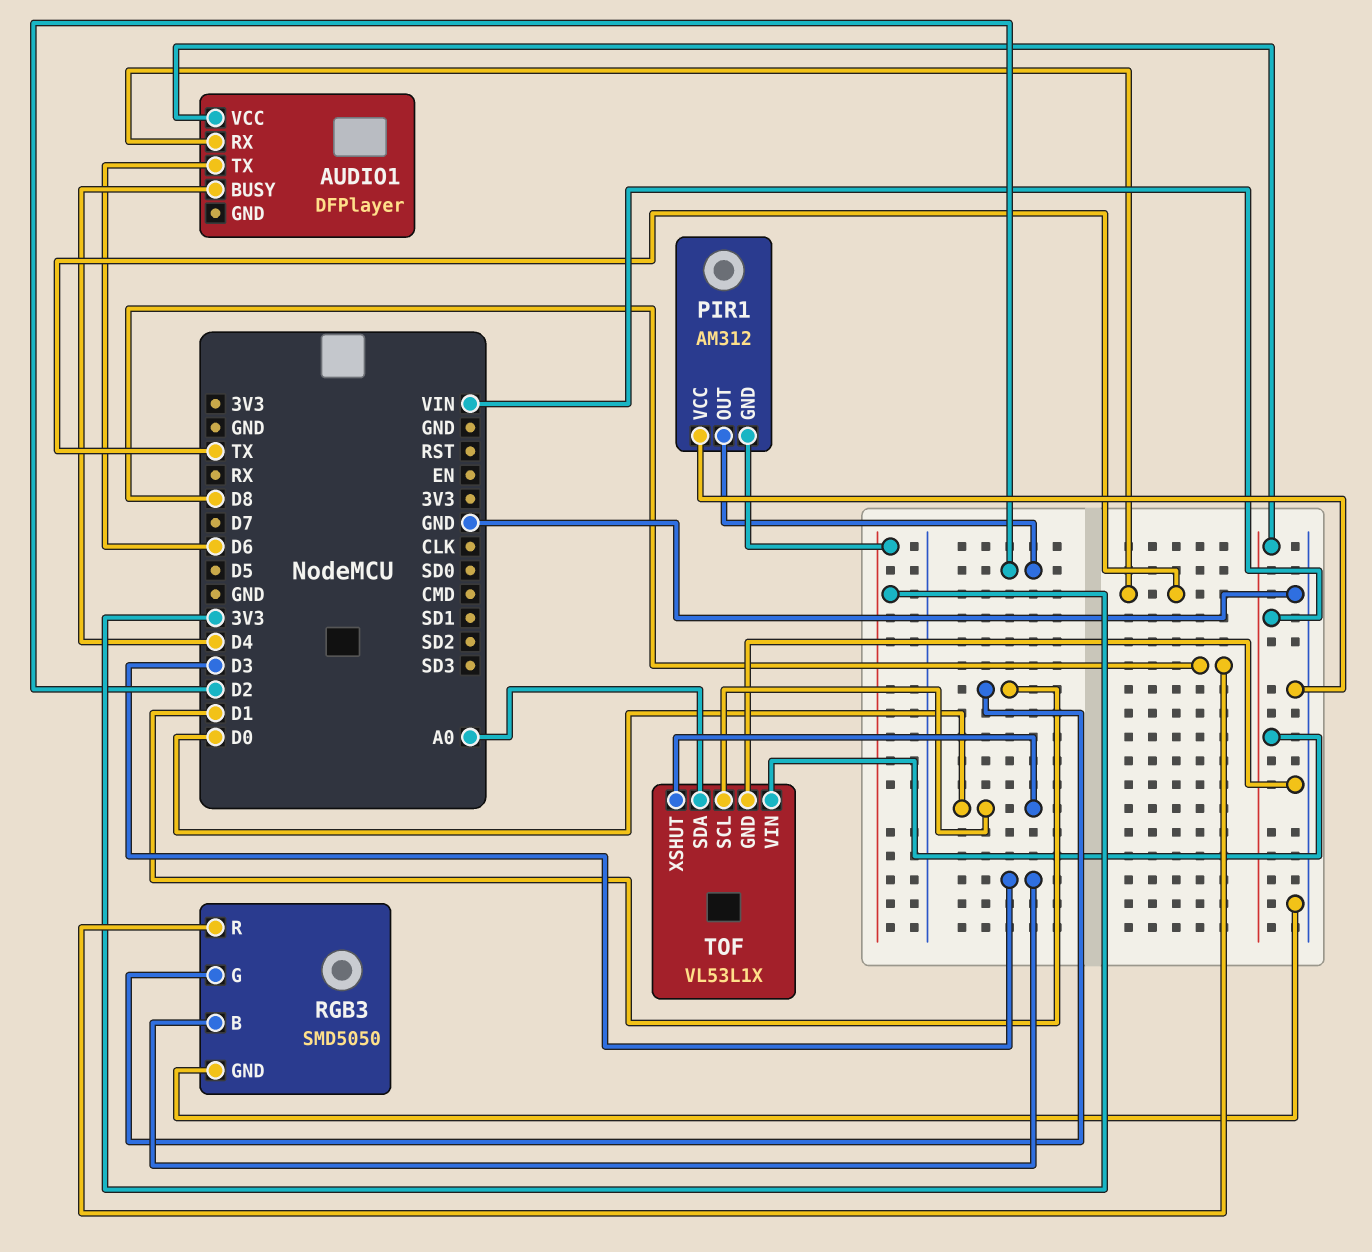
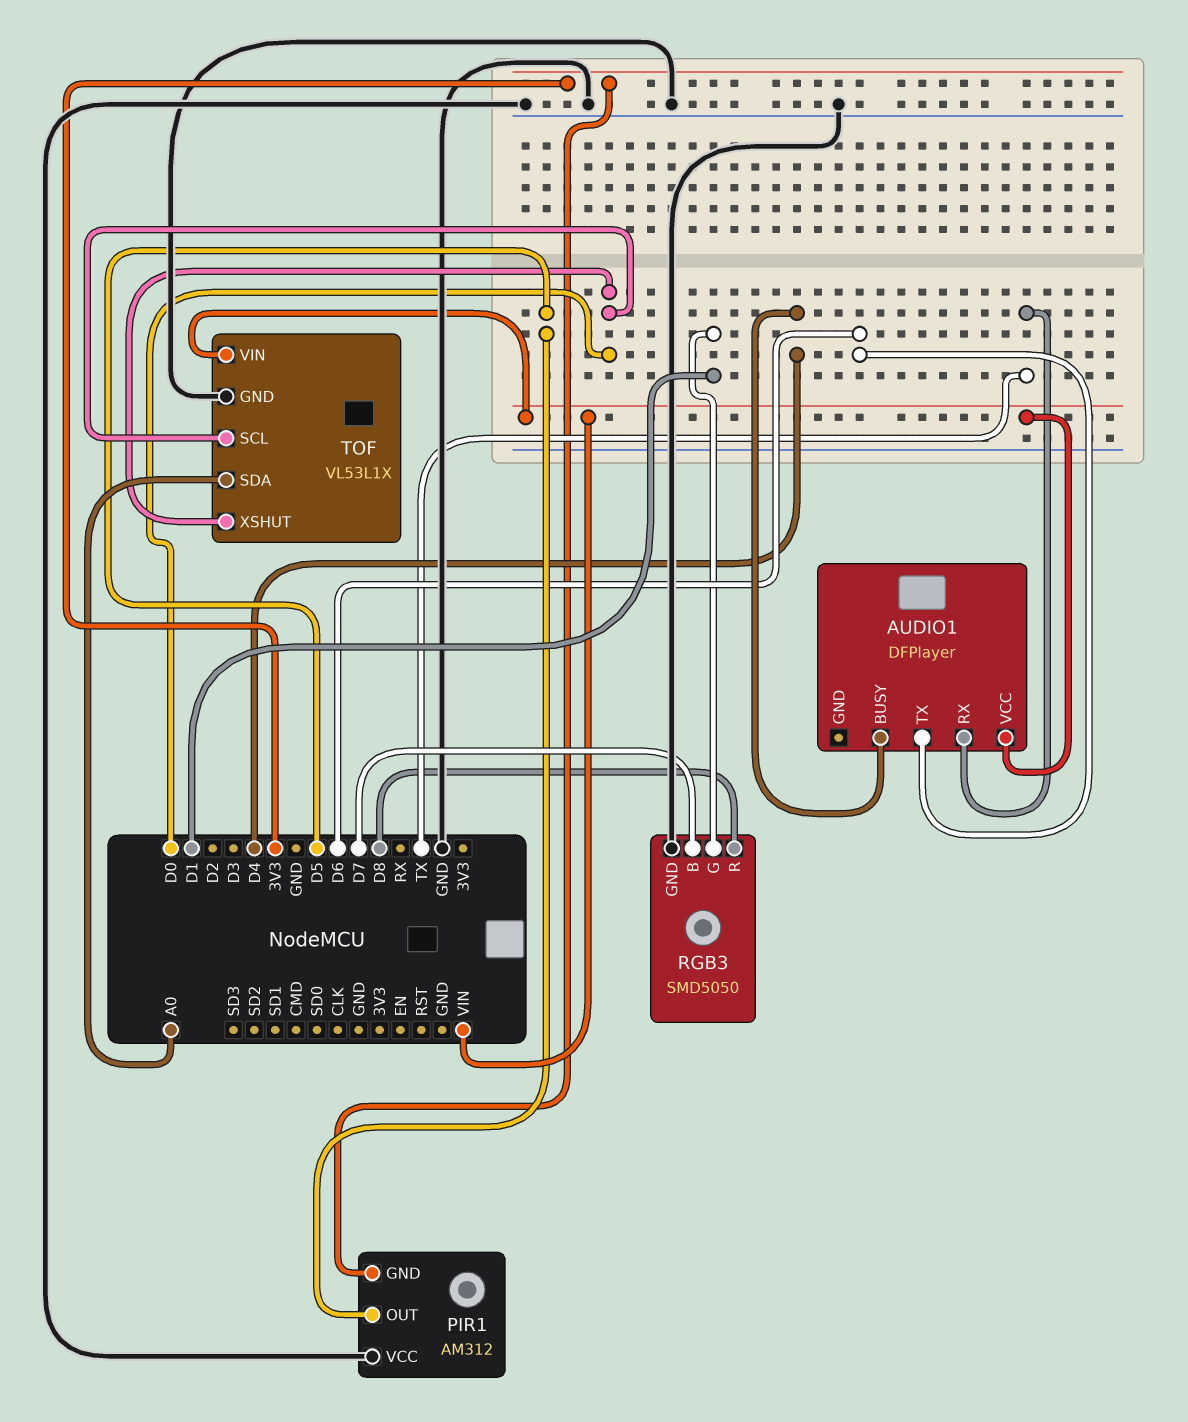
PIR1 pin OUT: D2 -> D5
RGB3 pin B: D3 -> D7

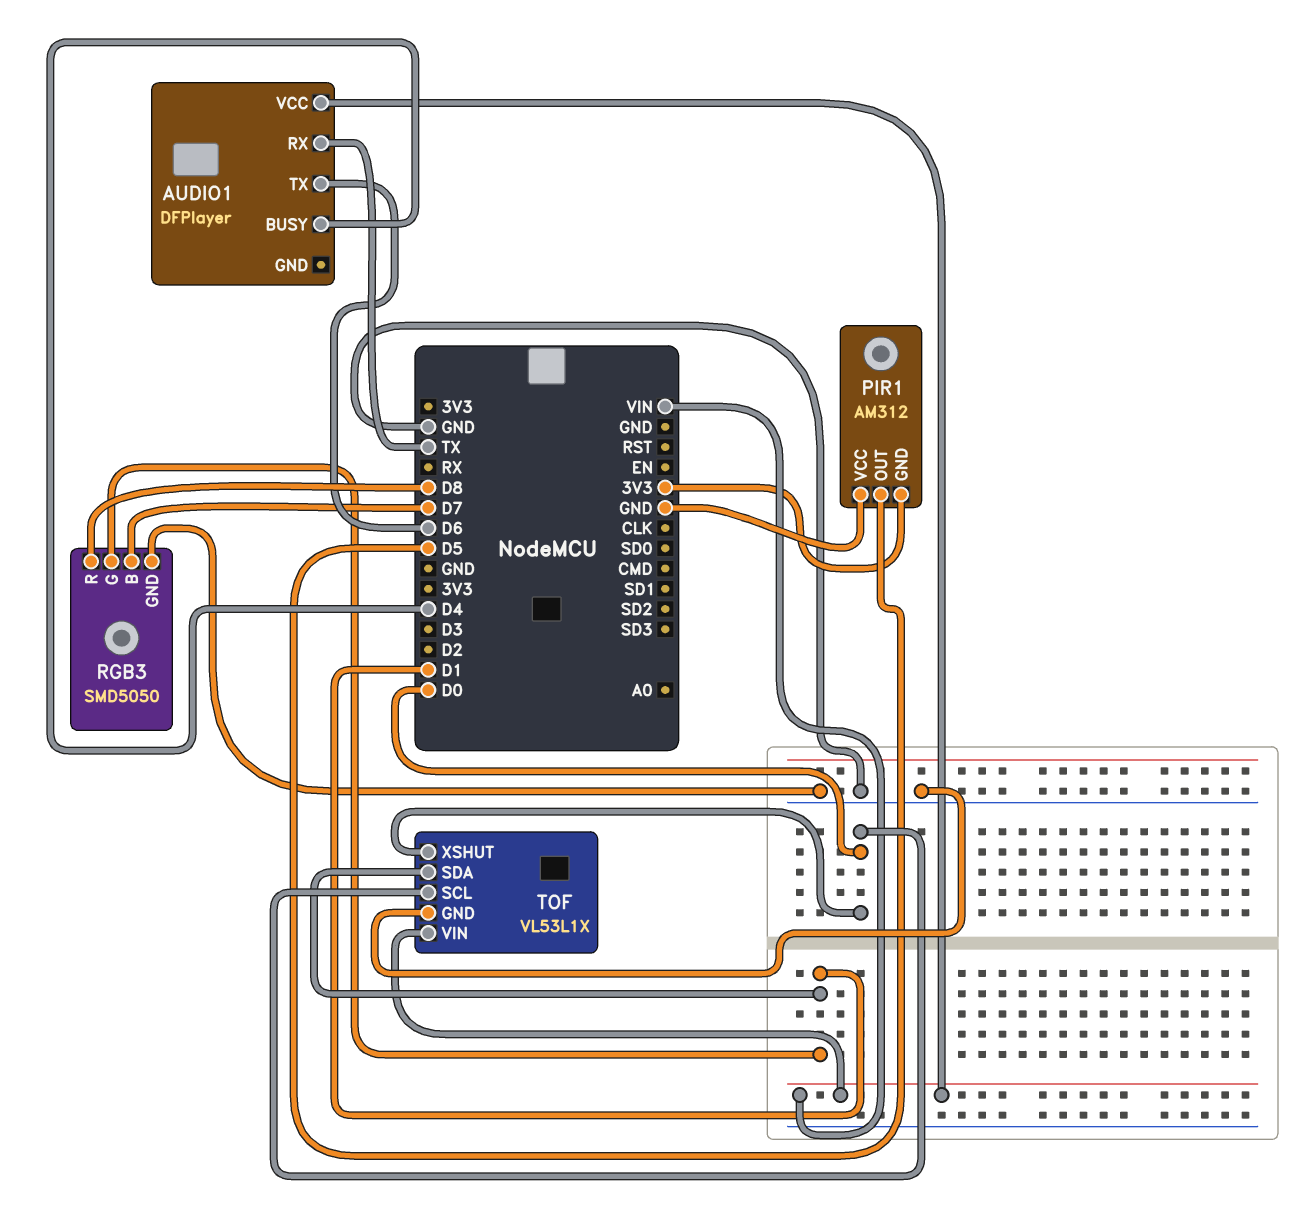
TOF pin SDA: A0 -> D1

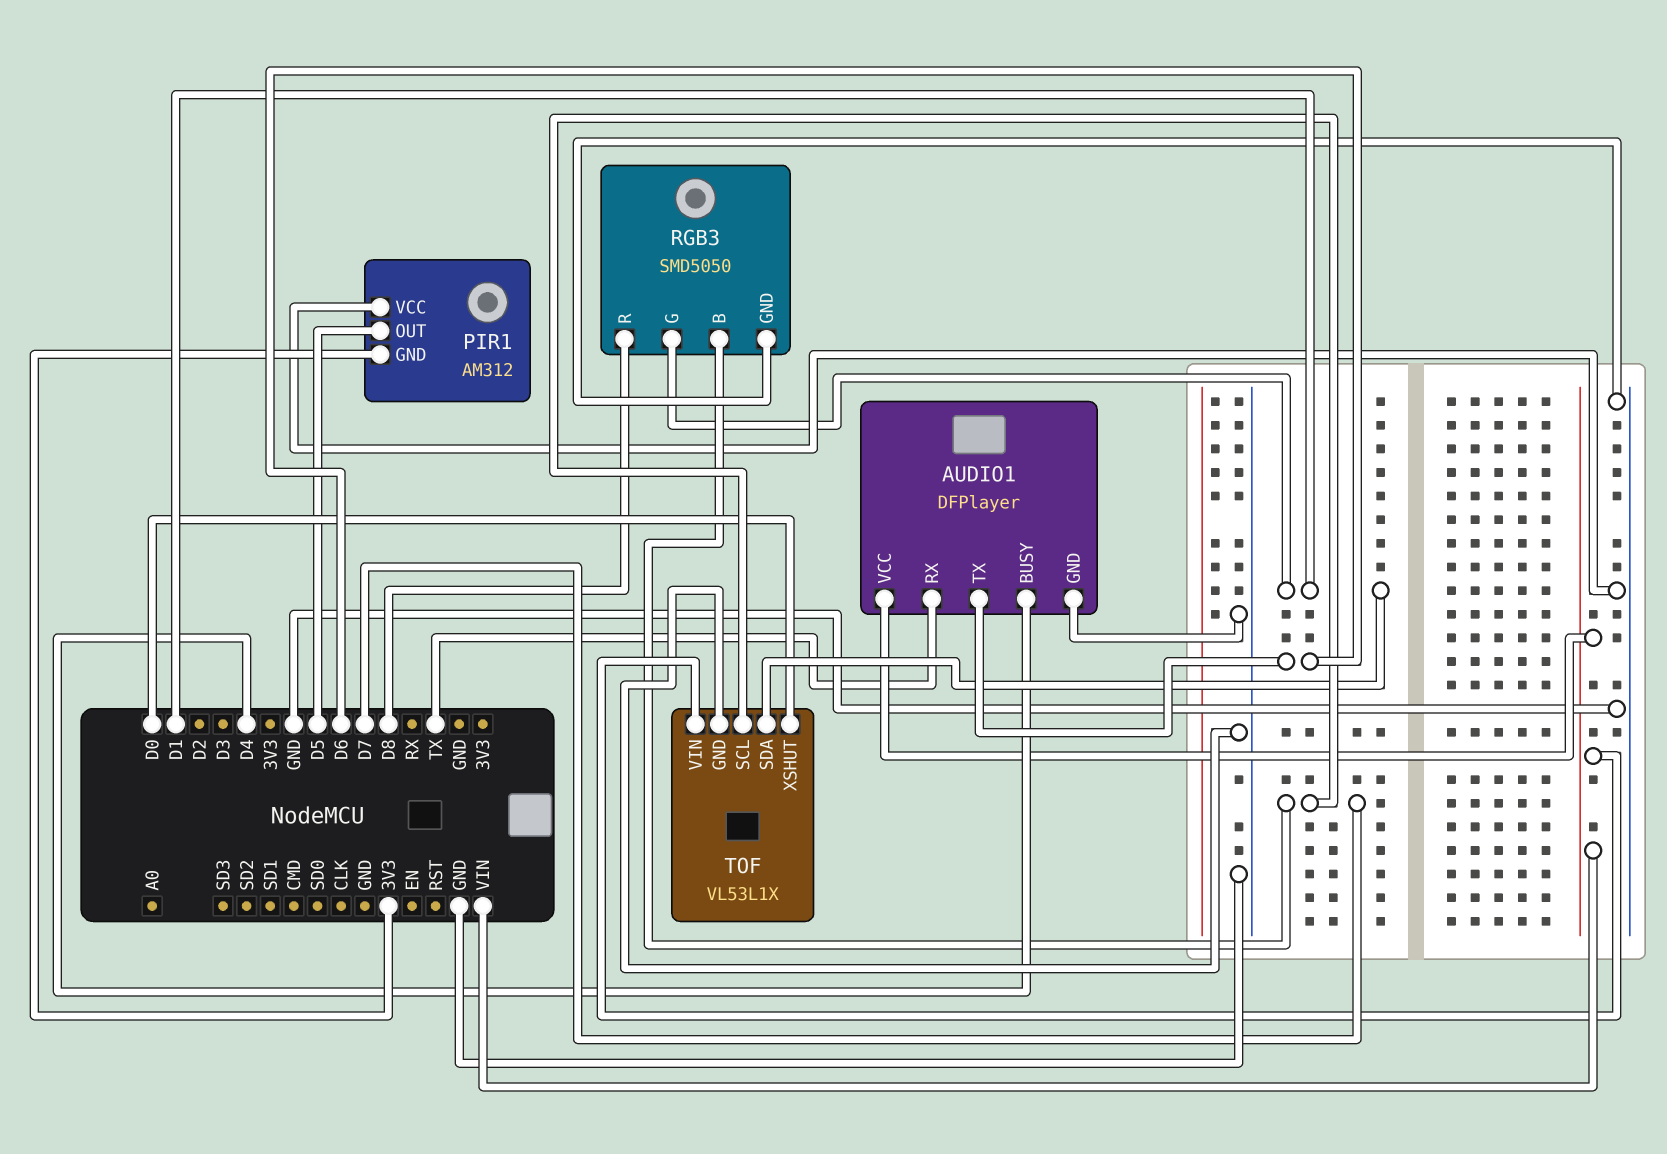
AUDIO1 pin GND: none -> GND
TOF pin SCL: D0 -> D7

